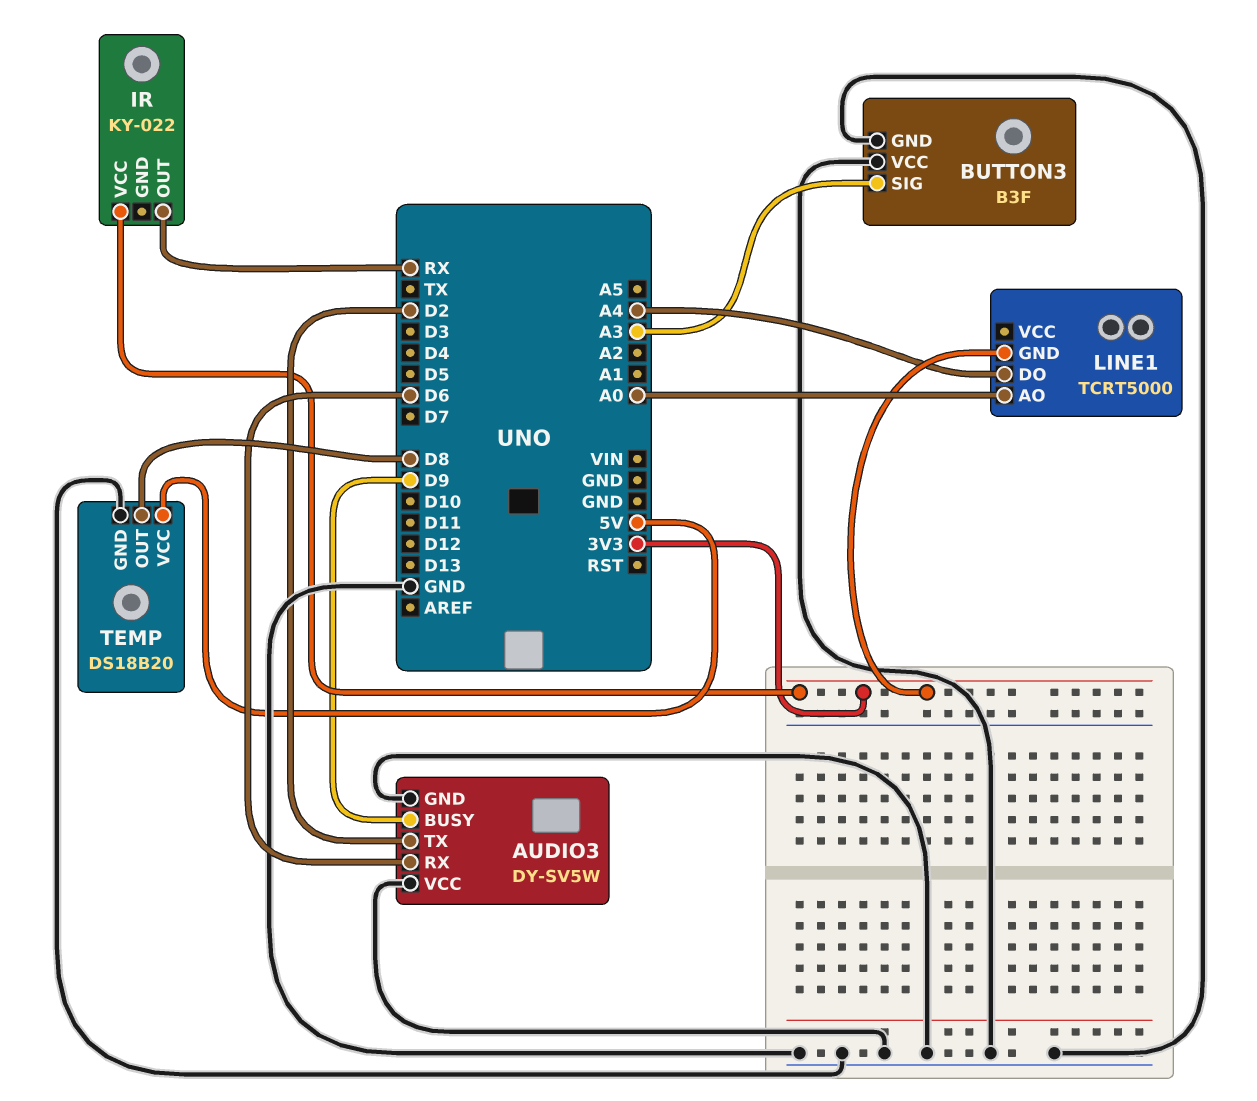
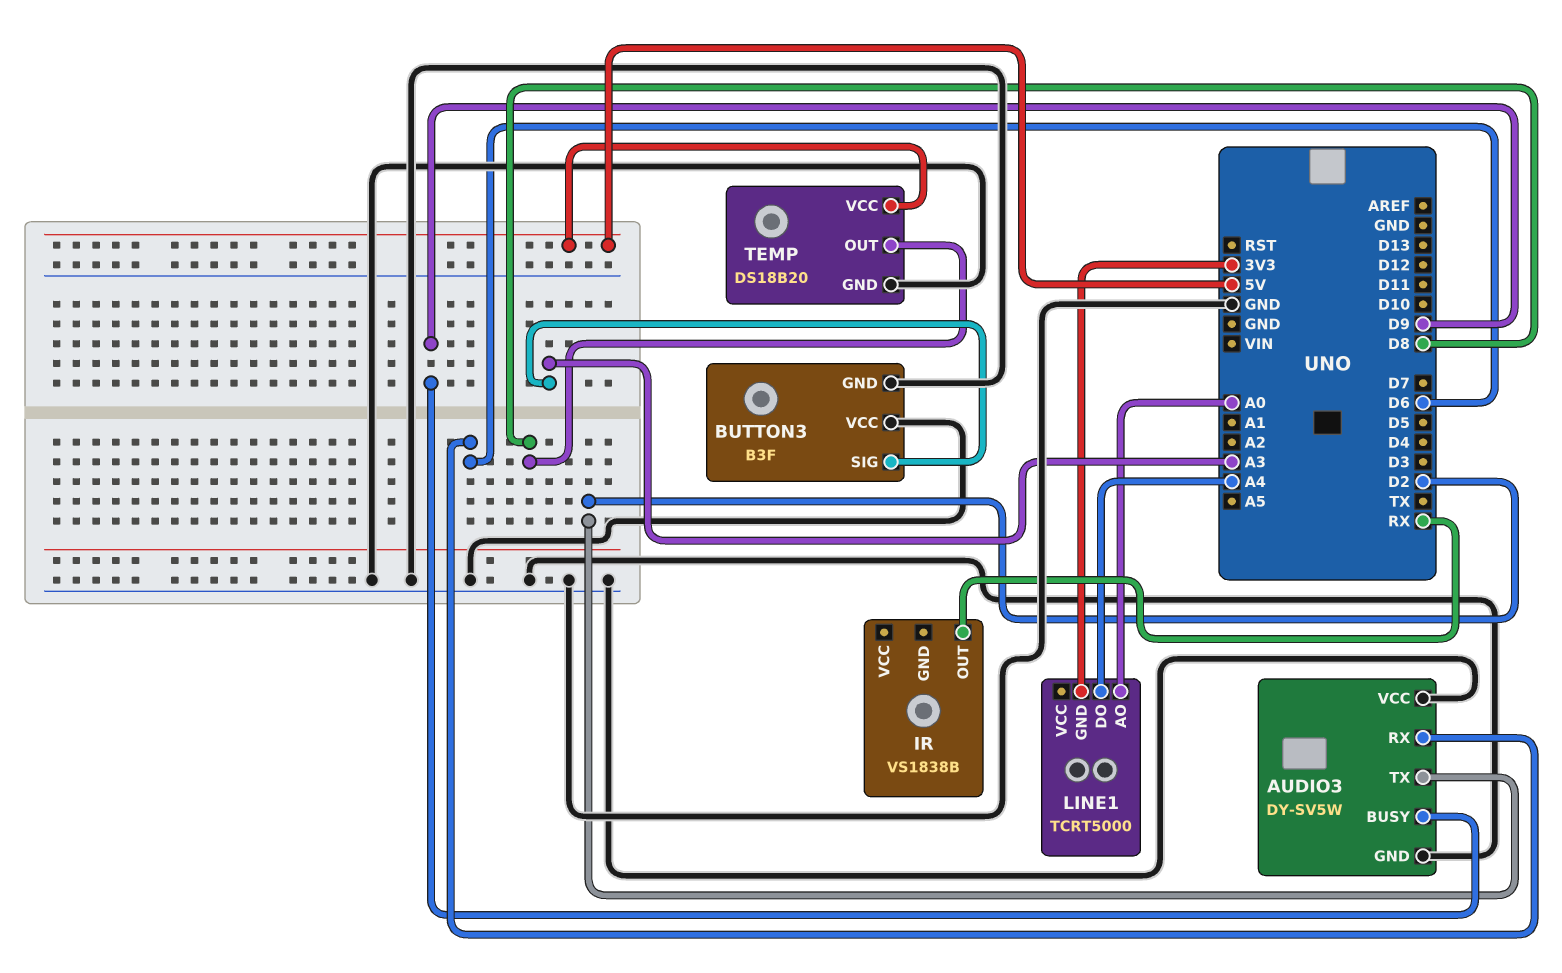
IR: KY-022 -> VS1838B
IR pin VCC: 3V3 -> none

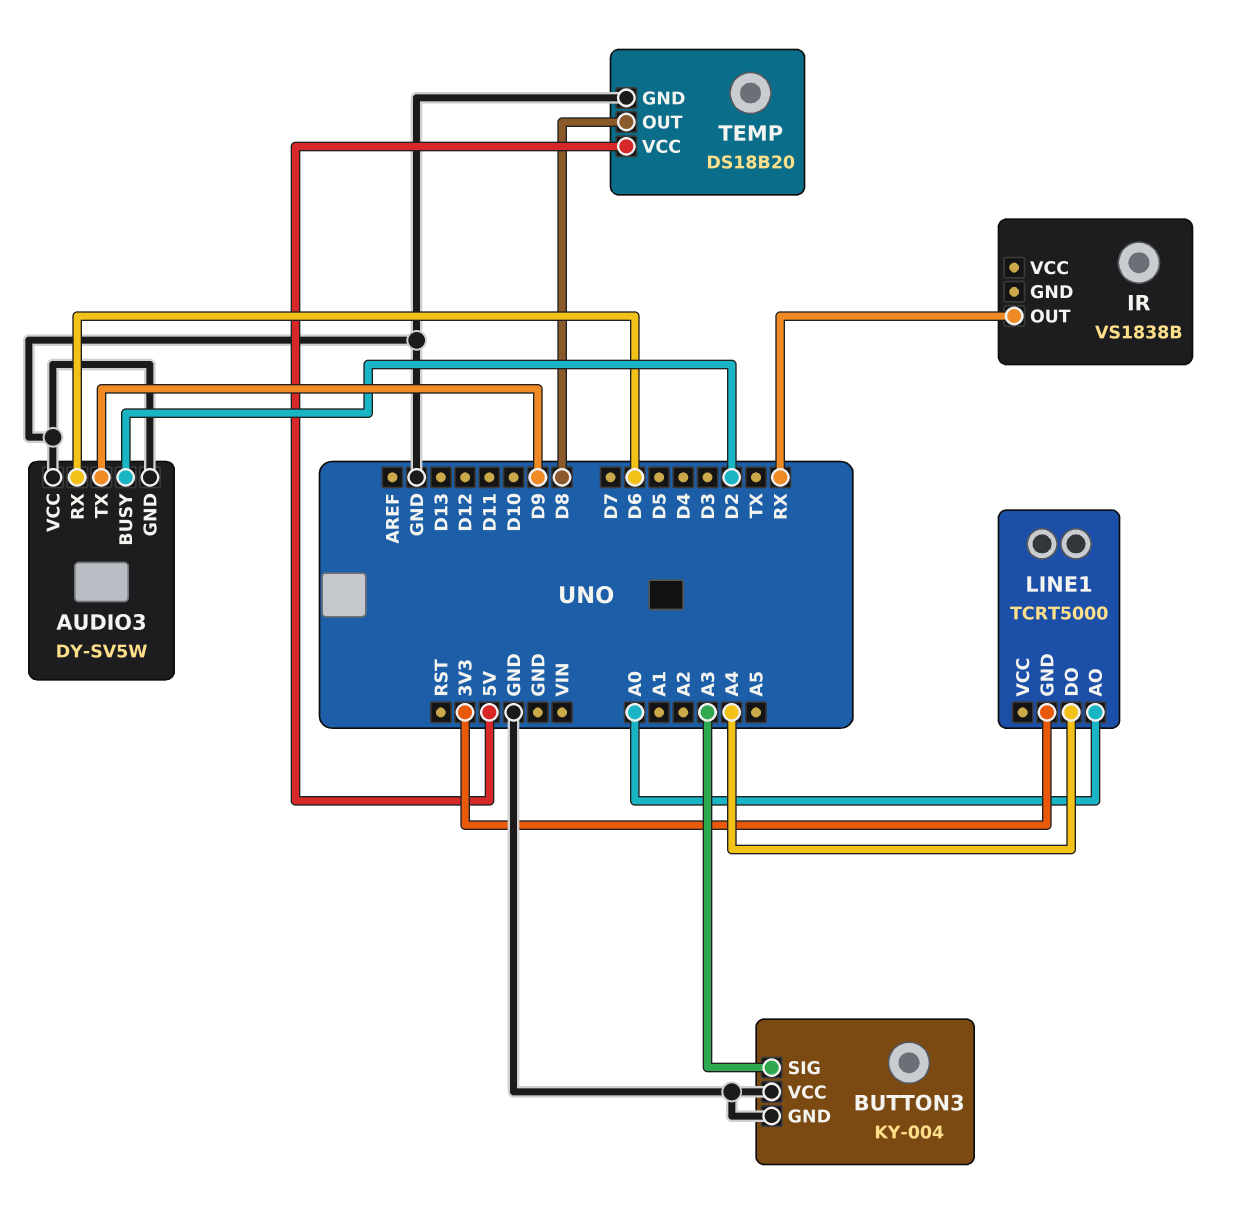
AUDIO3 pin BUSY: D9 -> D2
AUDIO3 pin TX: D2 -> D9
BUTTON3: B3F -> KY-004

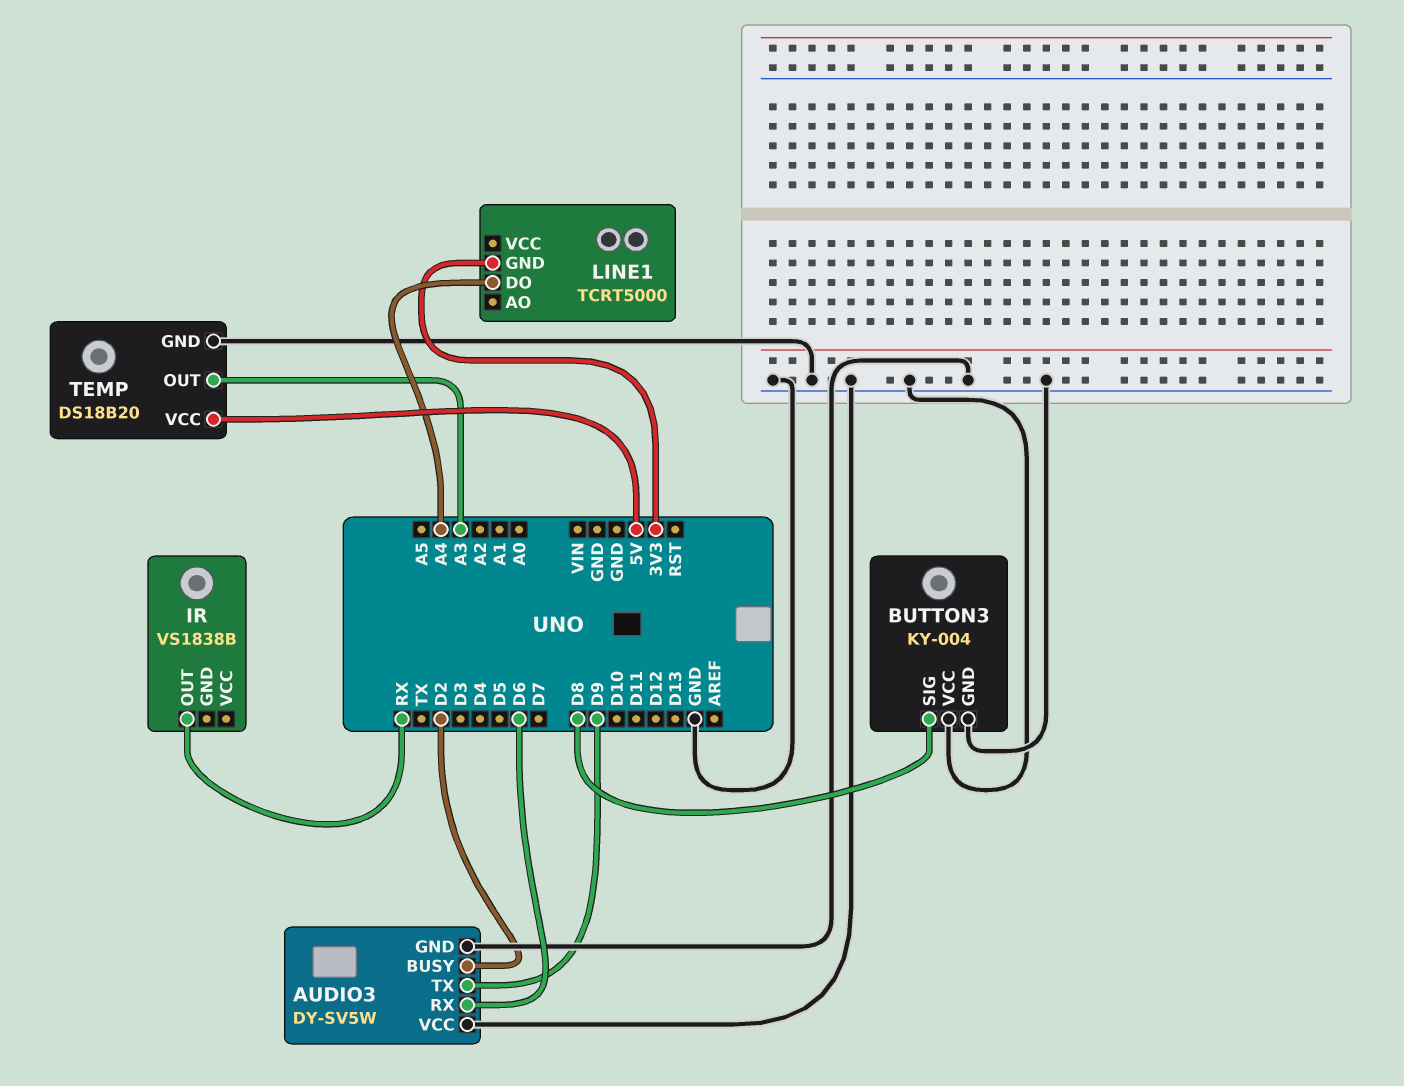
BUTTON3 pin SIG: A3 -> D8
LINE1 pin AO: A0 -> none
TEMP pin OUT: D8 -> A3

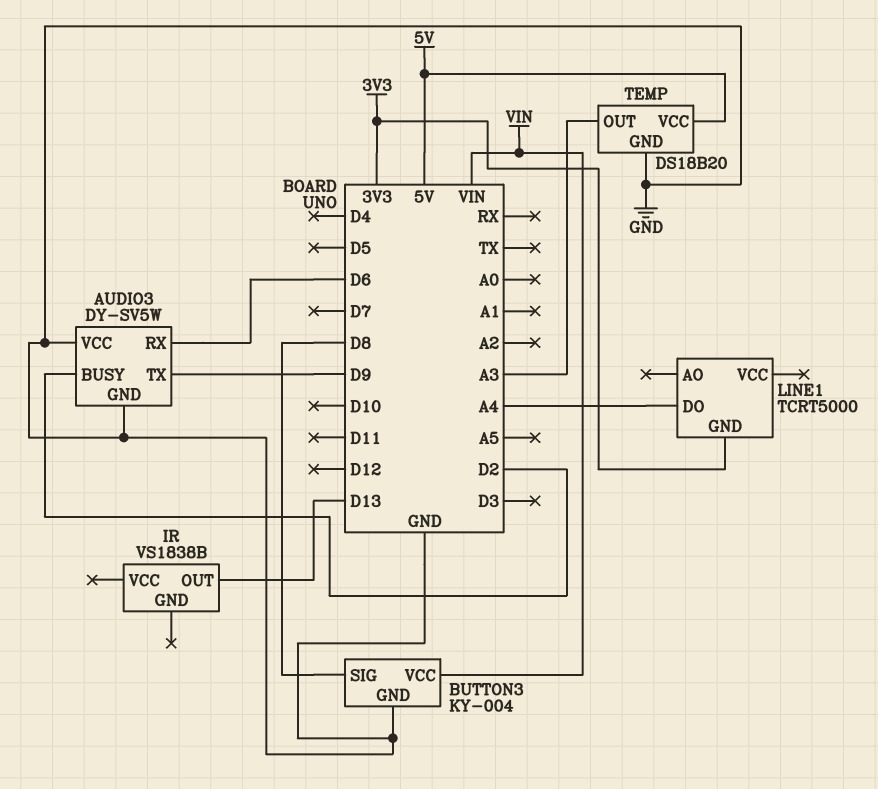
BUTTON3 pin VCC: GND -> VIN
IR pin OUT: RX -> D13

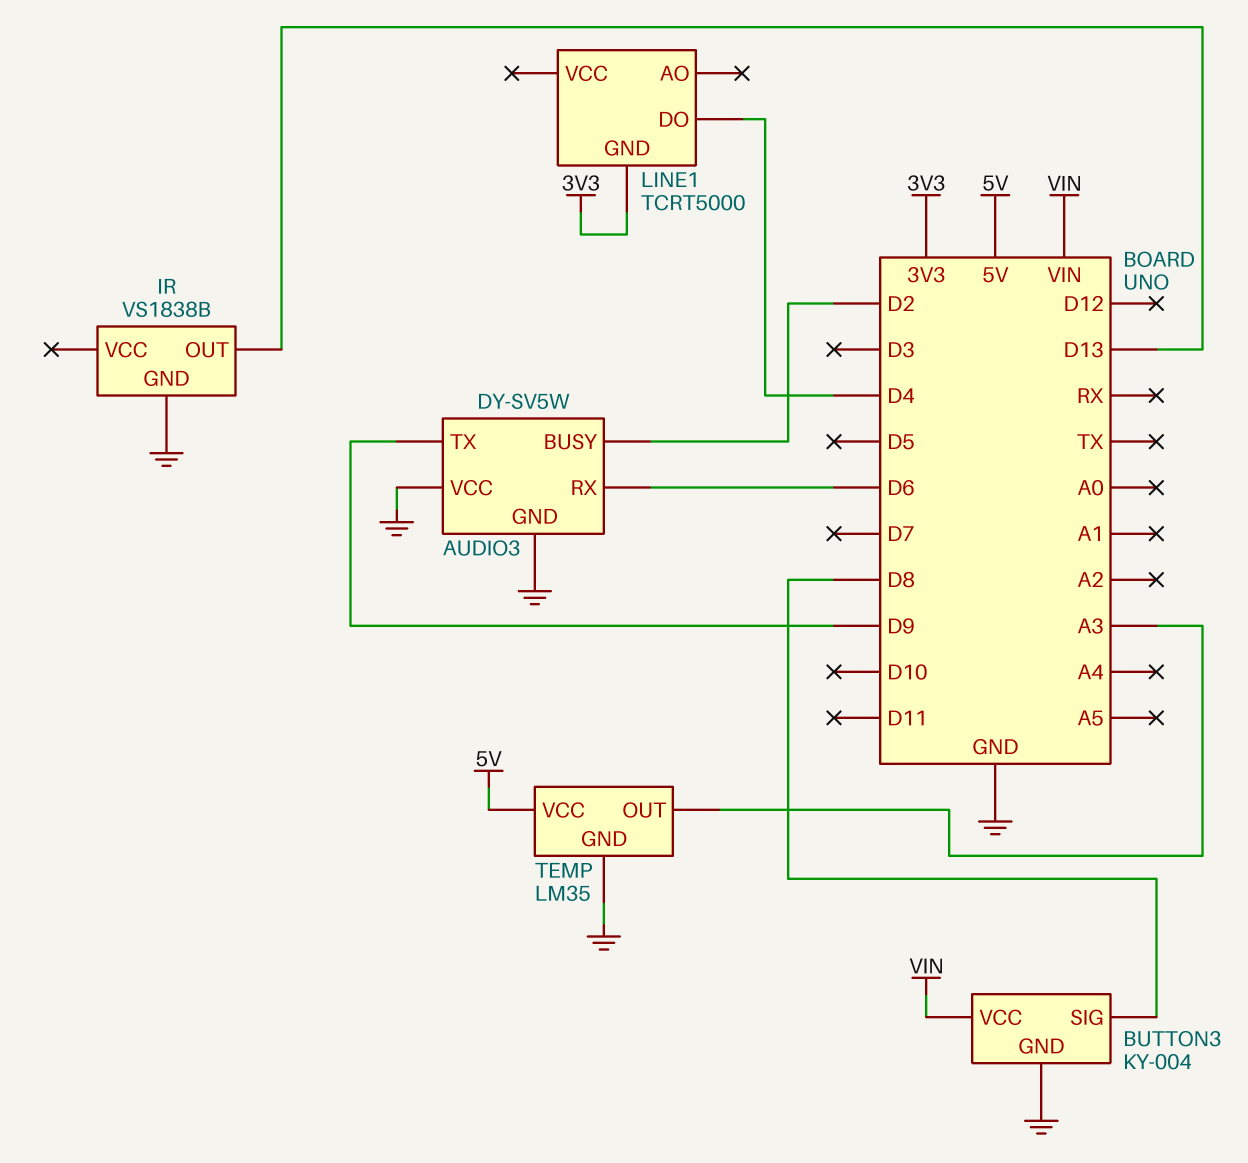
IR pin GND: none -> GND
LINE1 pin DO: A4 -> D4
TEMP: DS18B20 -> LM35

